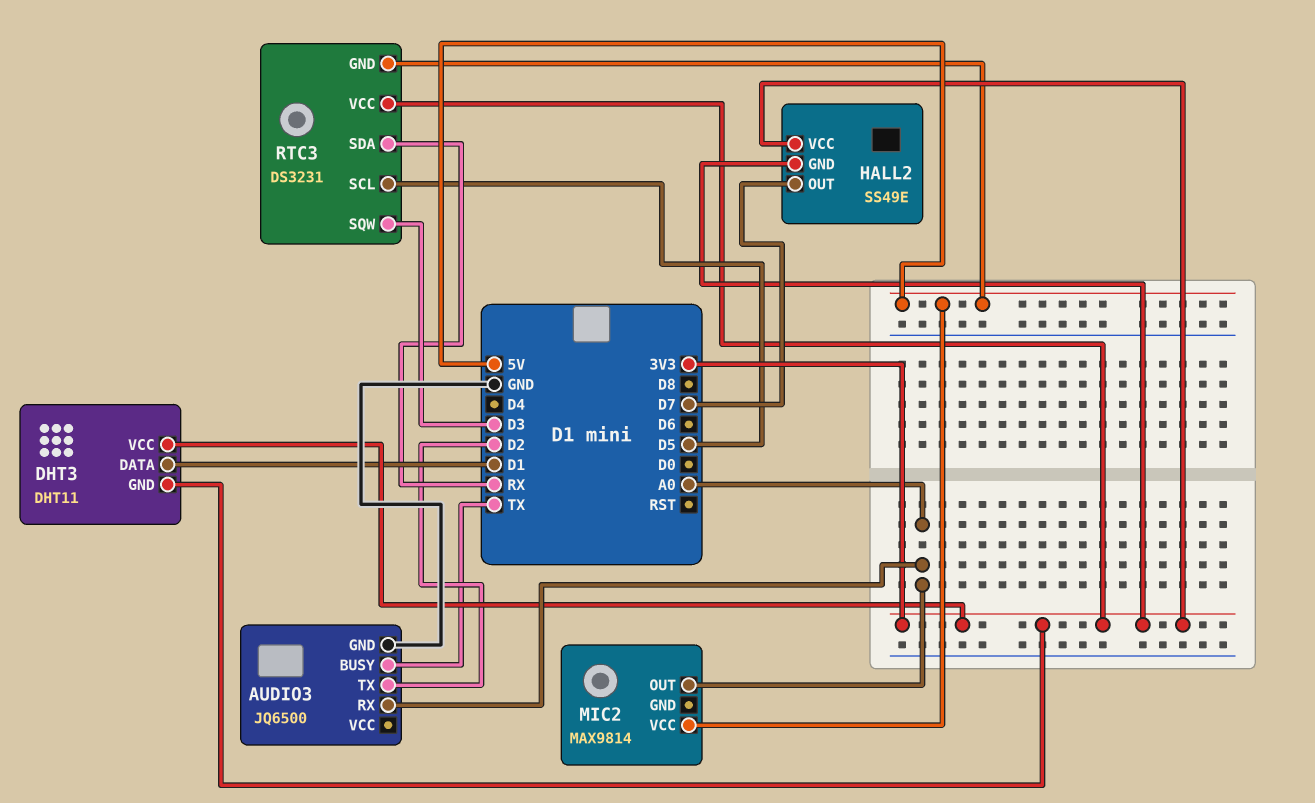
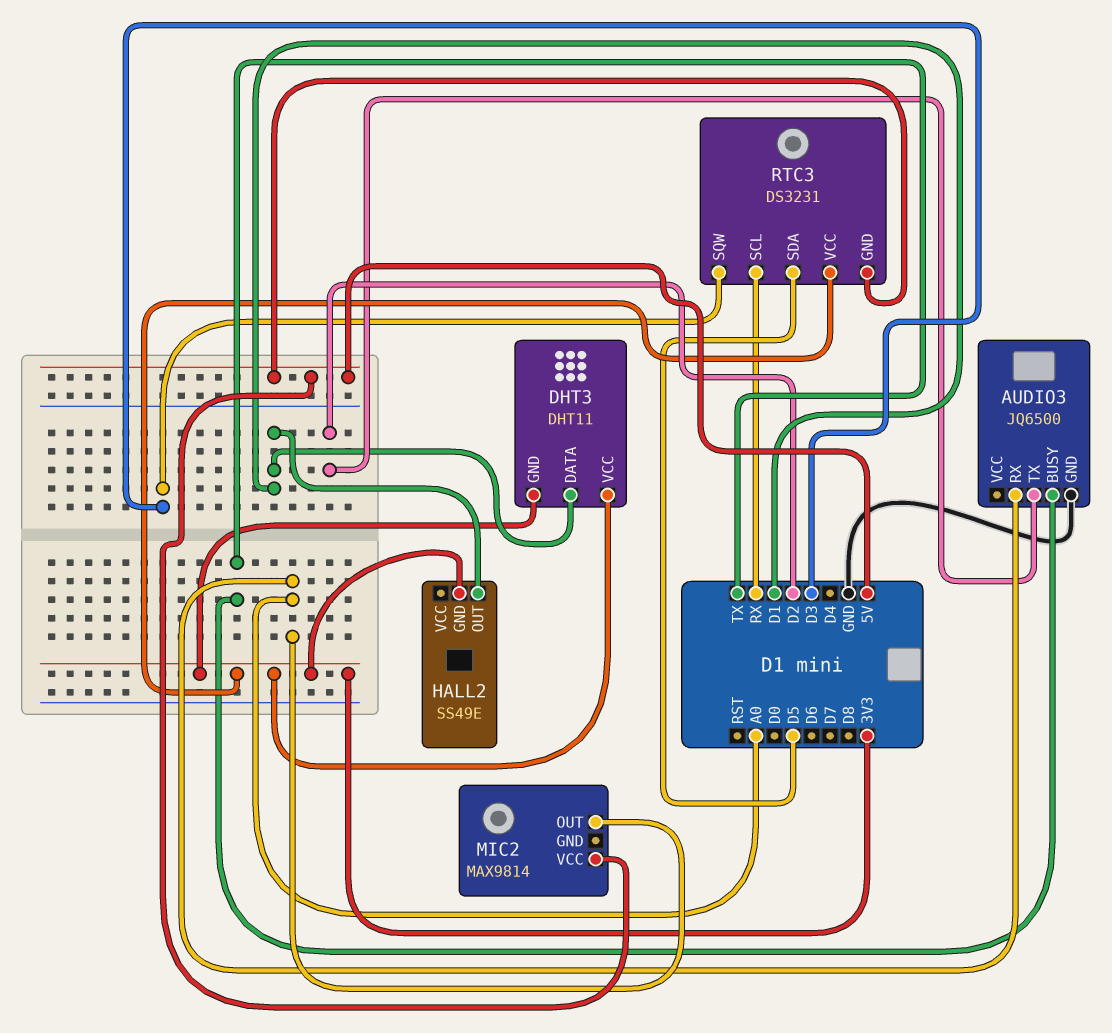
HALL2 pin OUT: D7 -> D1
HALL2 pin VCC: 3V3 -> none
RTC3 pin SCL: D5 -> RX
RTC3 pin SDA: RX -> D5

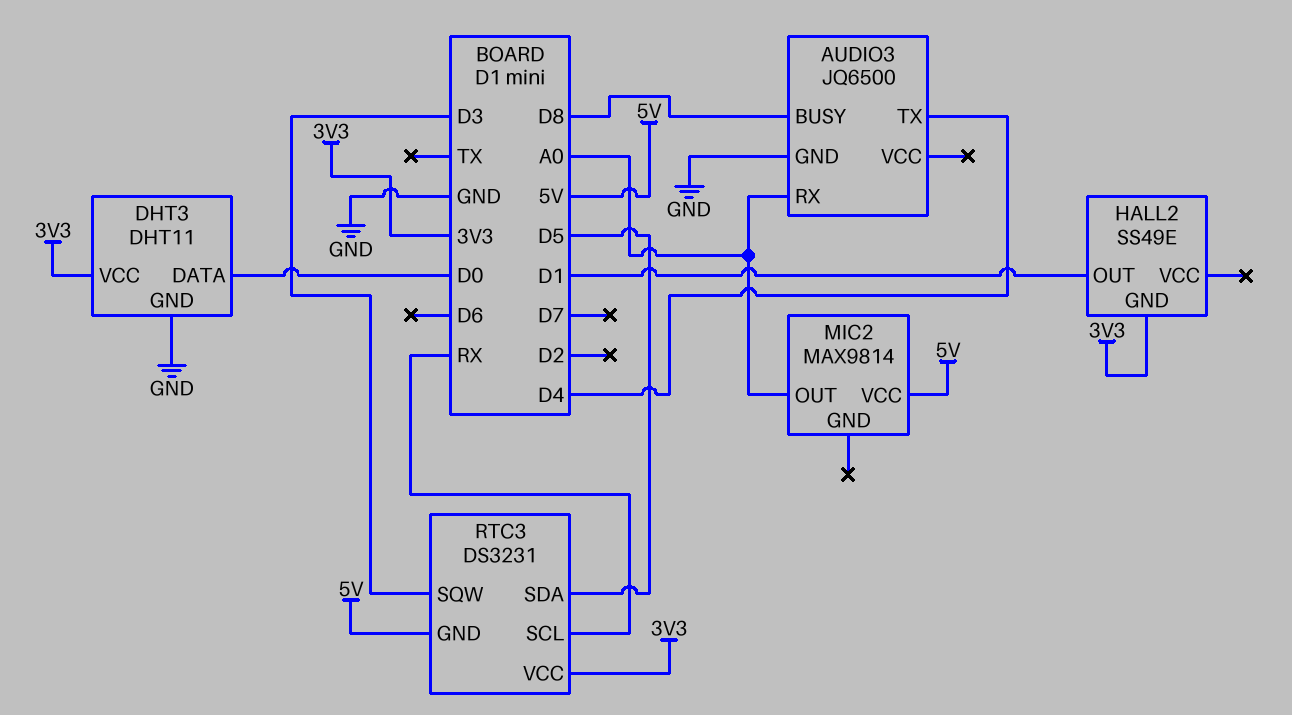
AUDIO3 pin BUSY: TX -> D8
AUDIO3 pin TX: D2 -> D4
DHT3 pin DATA: D1 -> D0
DHT3 pin GND: 3V3 -> GND

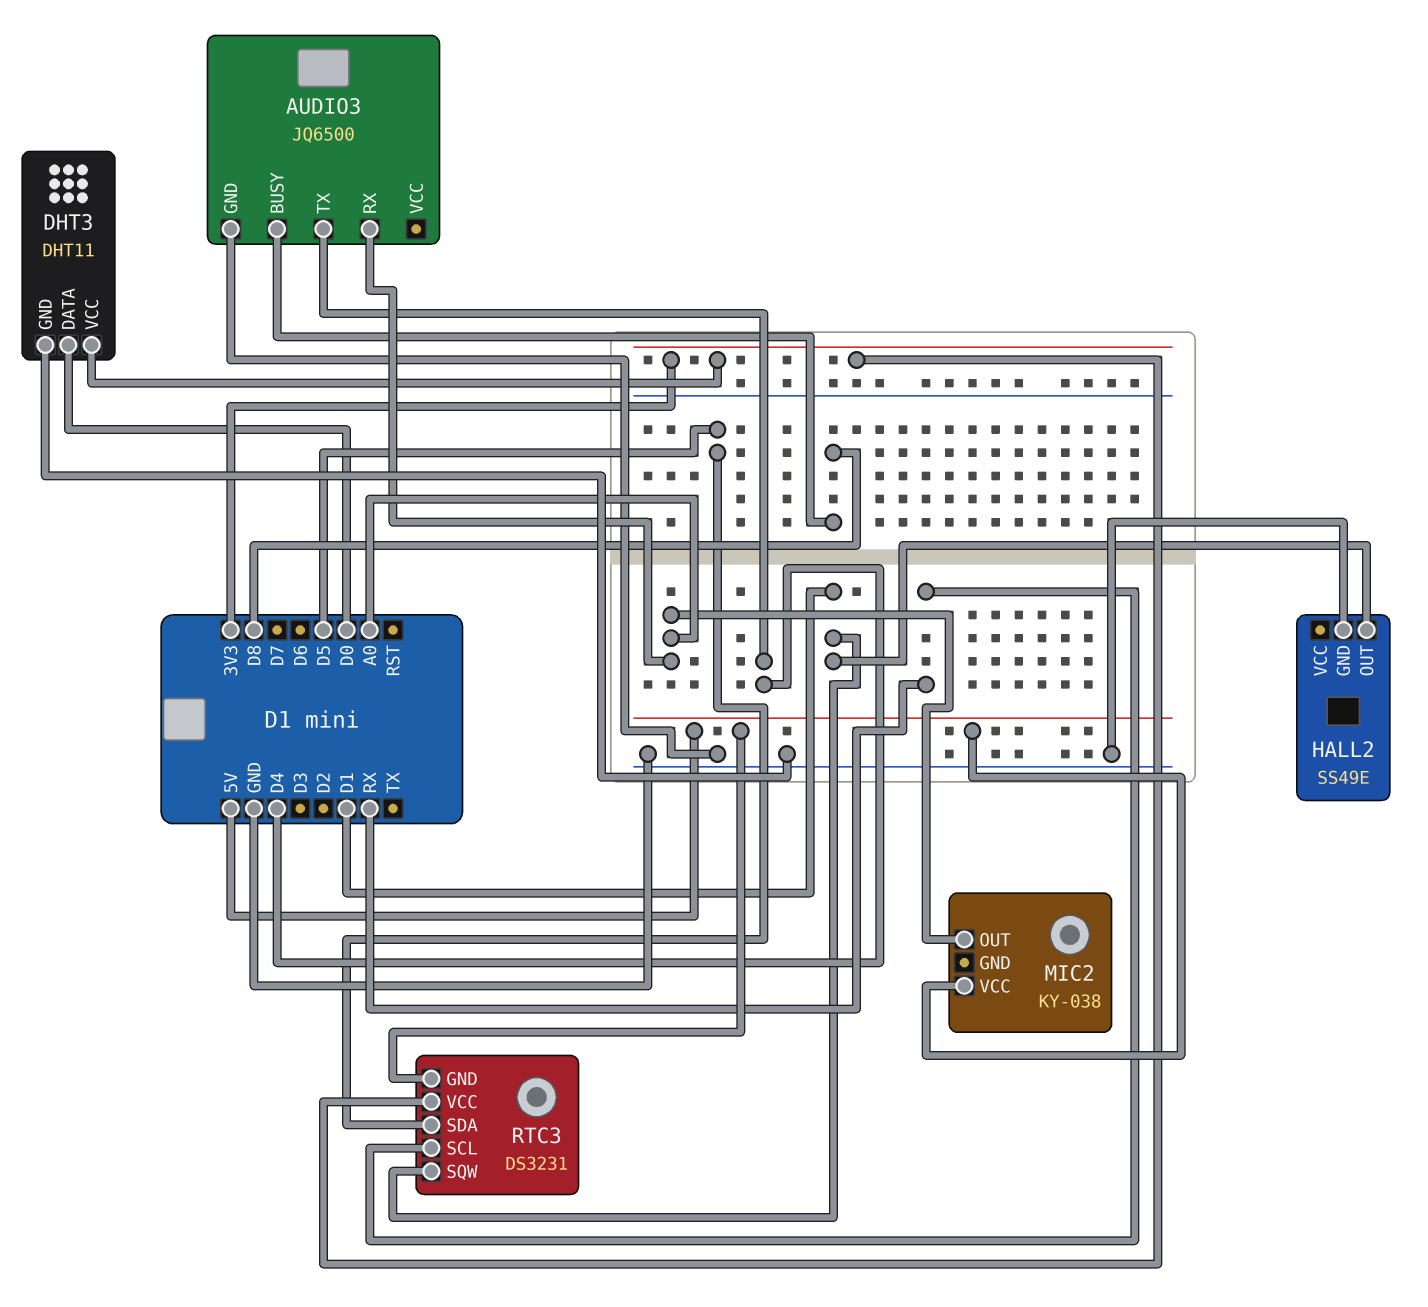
HALL2 pin GND: 3V3 -> GND
MIC2: MAX9814 -> KY-038
RTC3 pin SQW: D3 -> D1

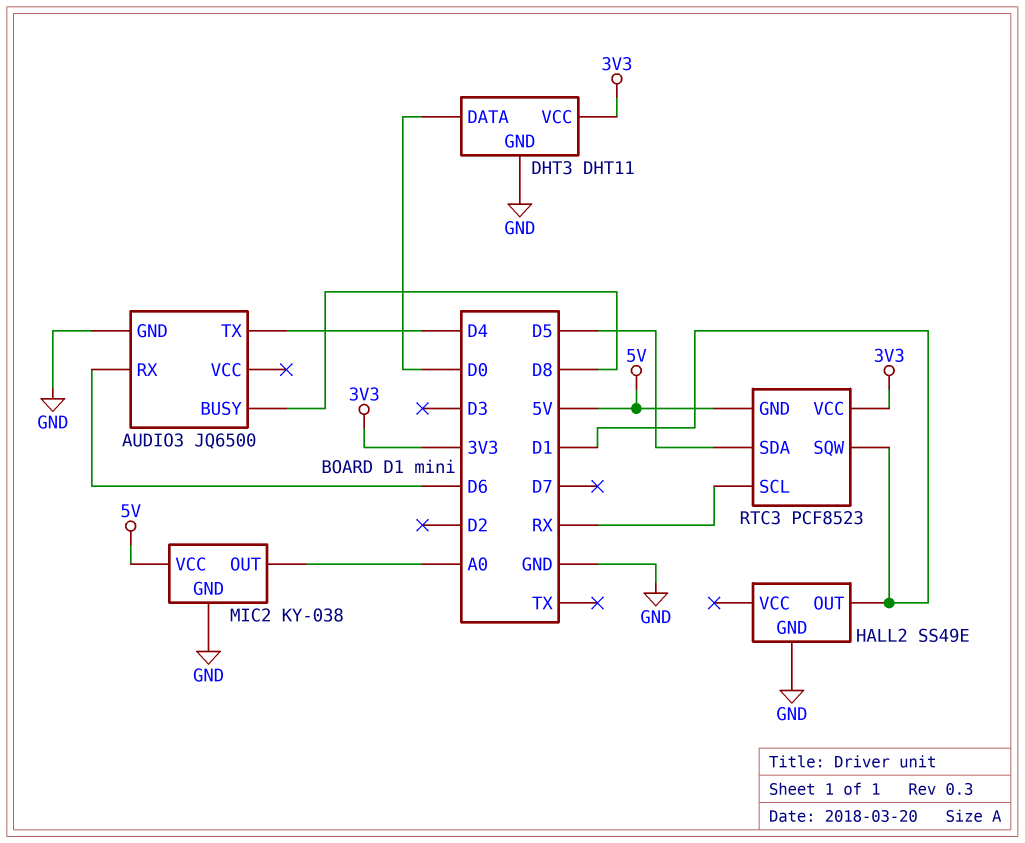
AUDIO3 pin RX: A0 -> D6
MIC2 pin GND: none -> GND
RTC3: DS3231 -> PCF8523

